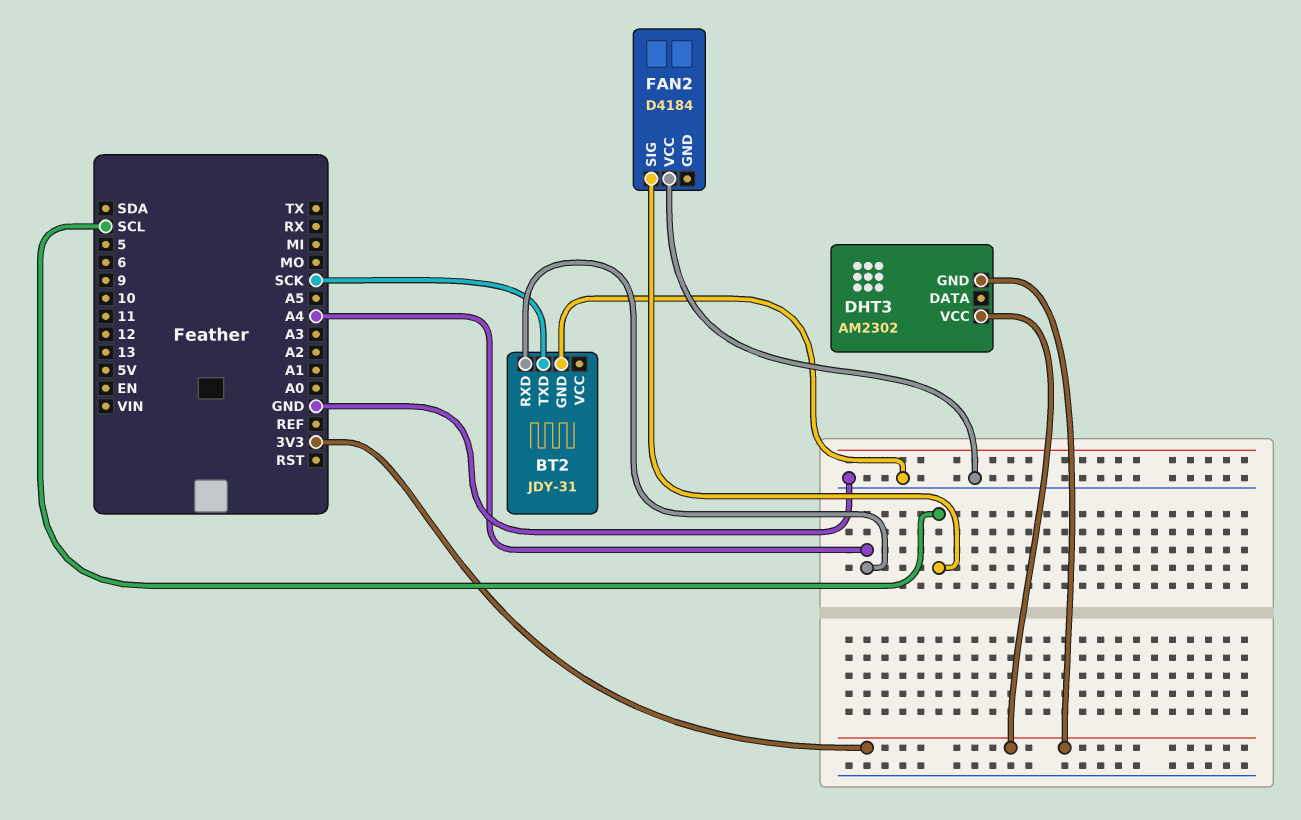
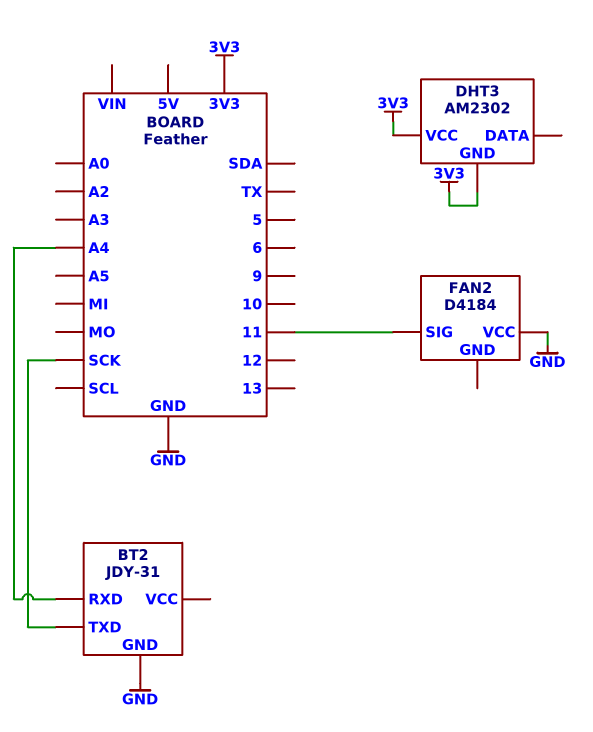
FAN2 pin SIG: SCL -> 11

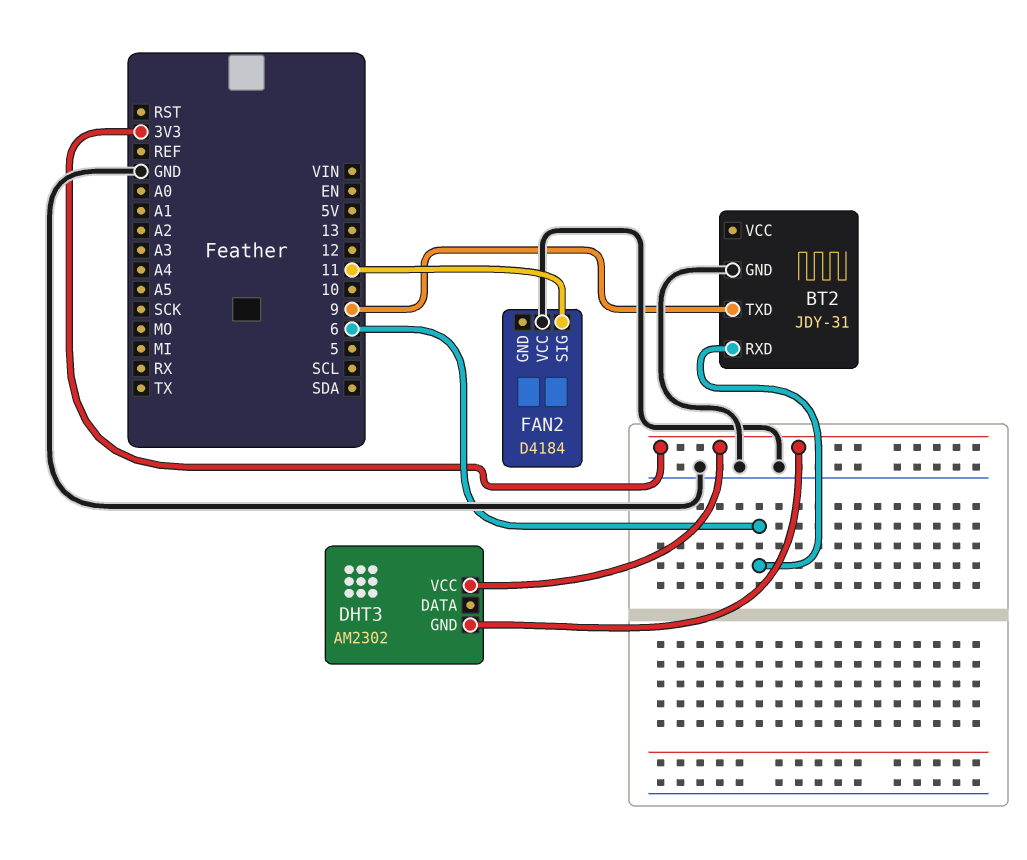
BT2 pin RXD: A4 -> 6
BT2 pin TXD: SCK -> 9

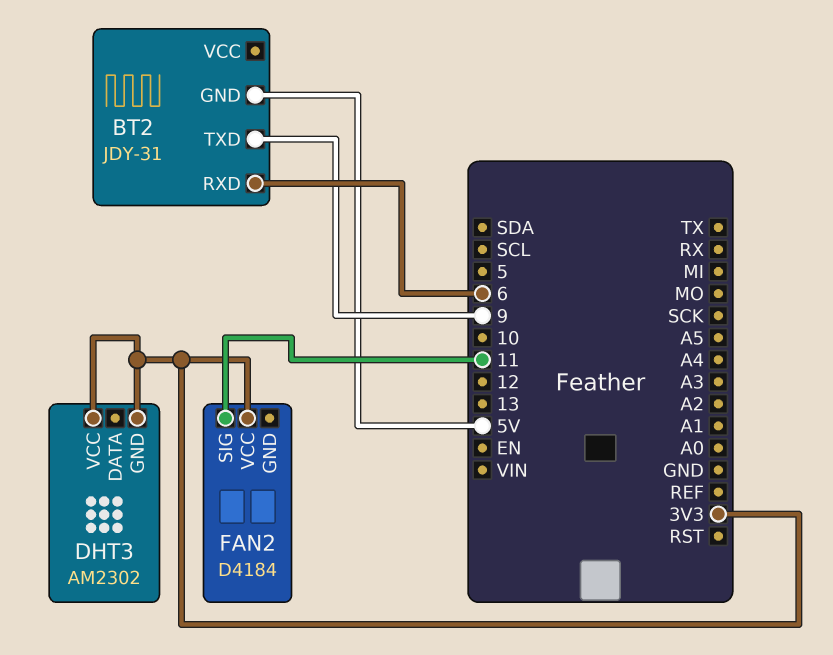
BT2 pin GND: GND -> 5V
FAN2 pin VCC: GND -> 3V3

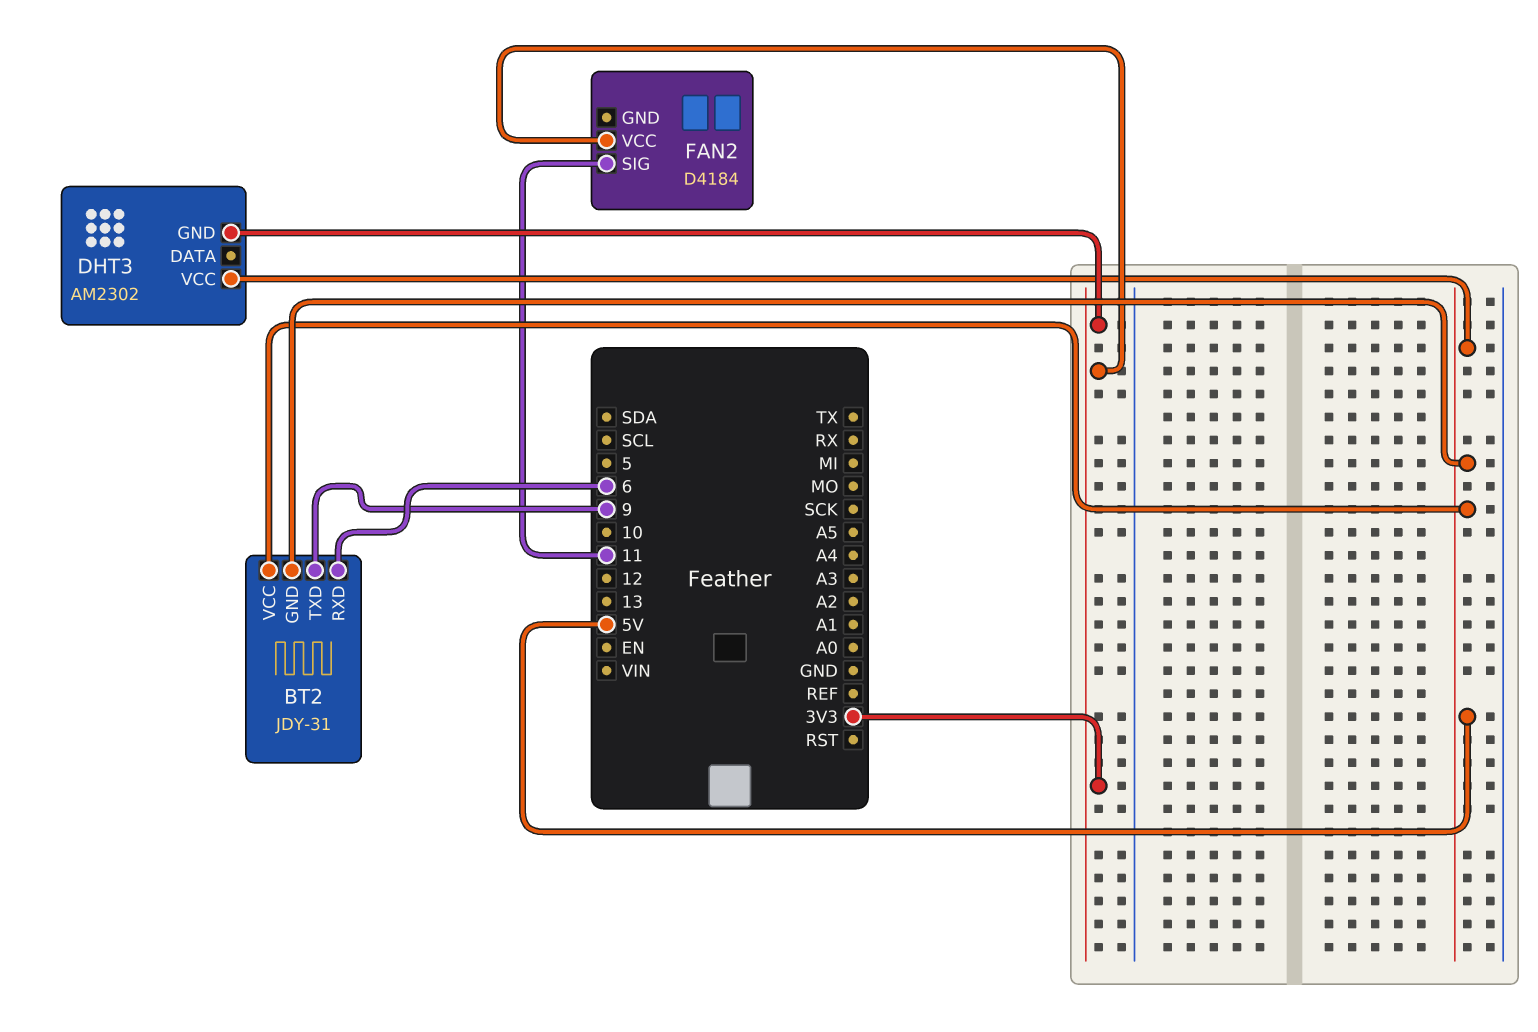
BT2 pin VCC: none -> 5V
DHT3 pin VCC: 3V3 -> 5V

